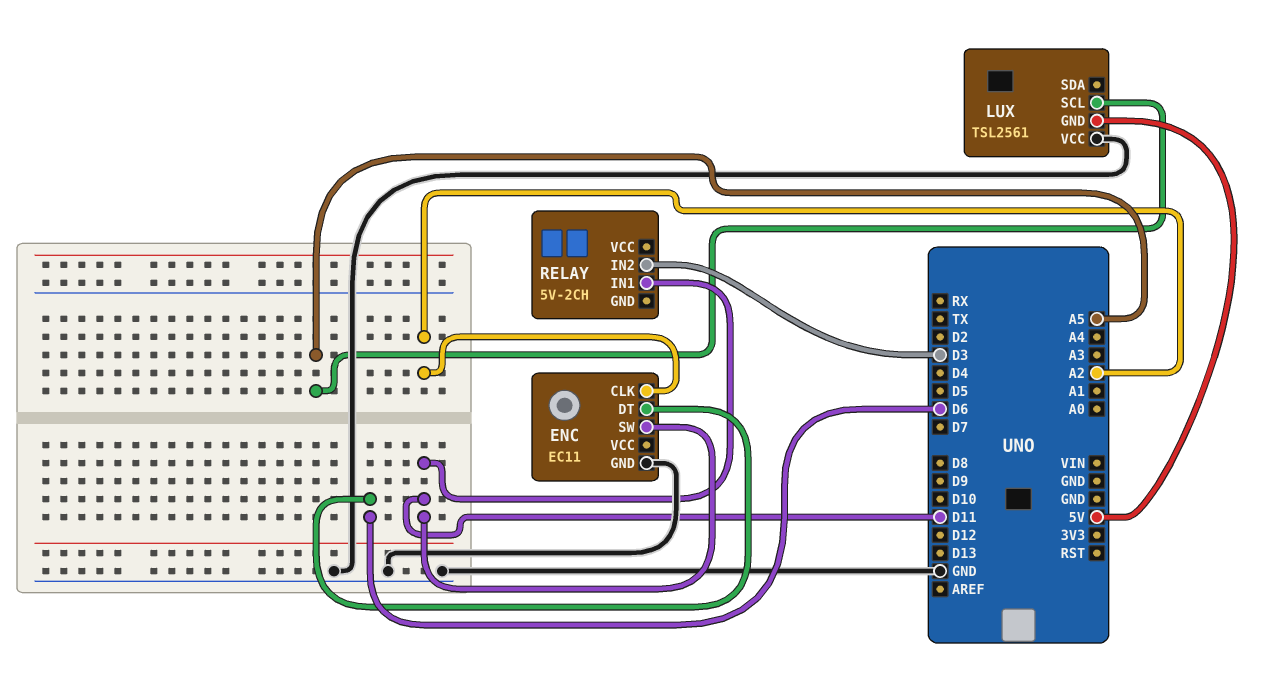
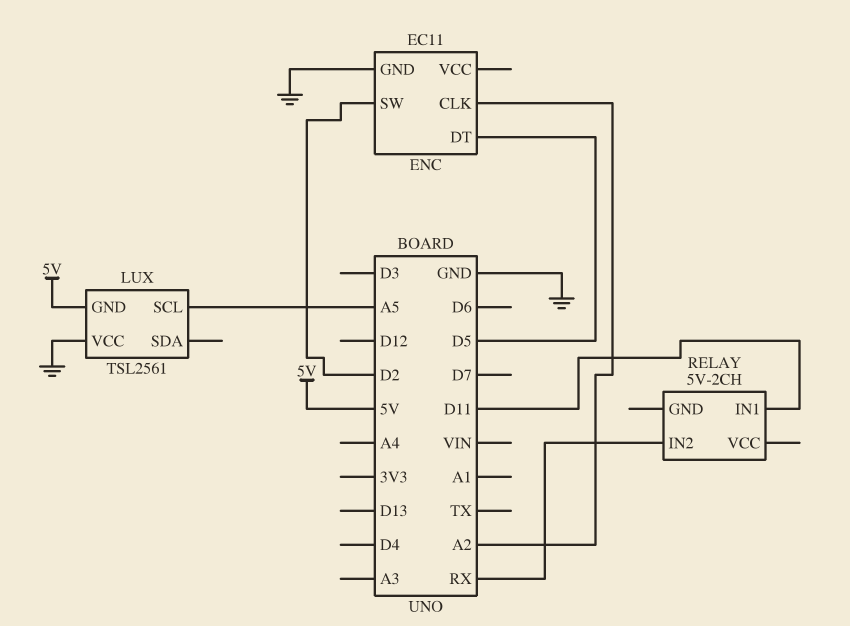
ENC pin DT: D6 -> D5
ENC pin SW: D11 -> D2
RELAY pin IN2: D3 -> RX

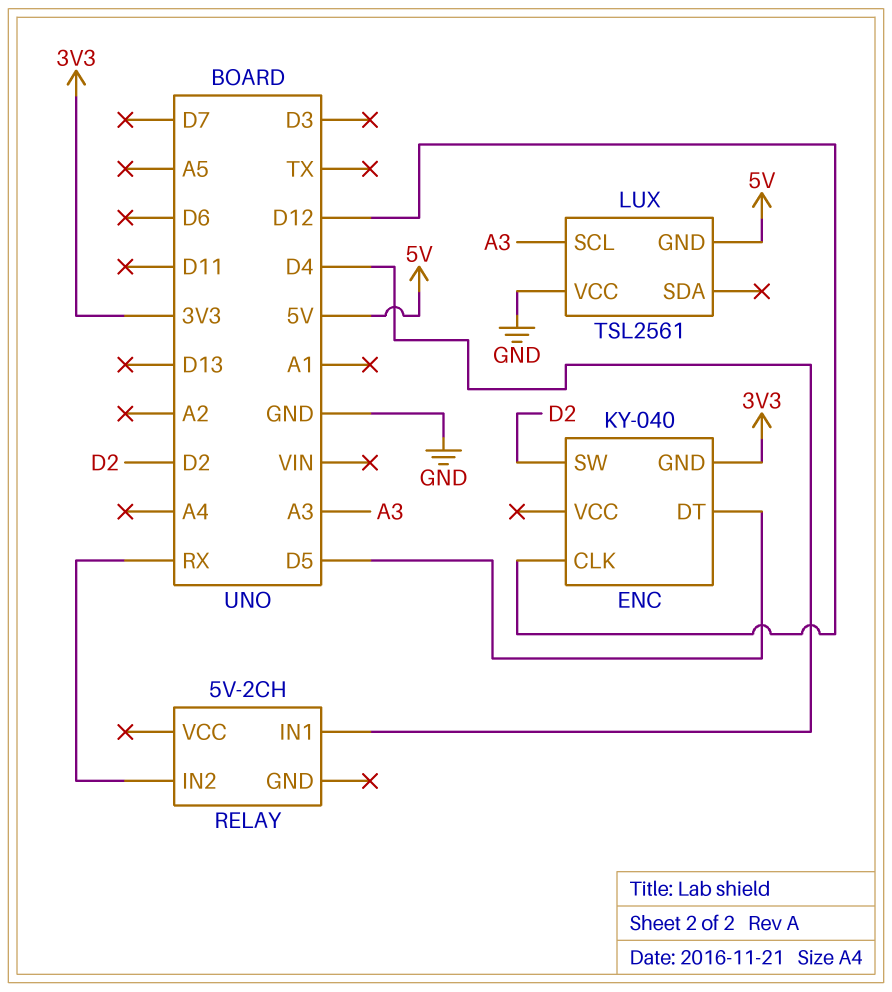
ENC: EC11 -> KY-040
ENC pin CLK: A2 -> D12
ENC pin GND: GND -> 3V3
LUX pin SCL: A5 -> A3
RELAY pin IN1: D11 -> D4

